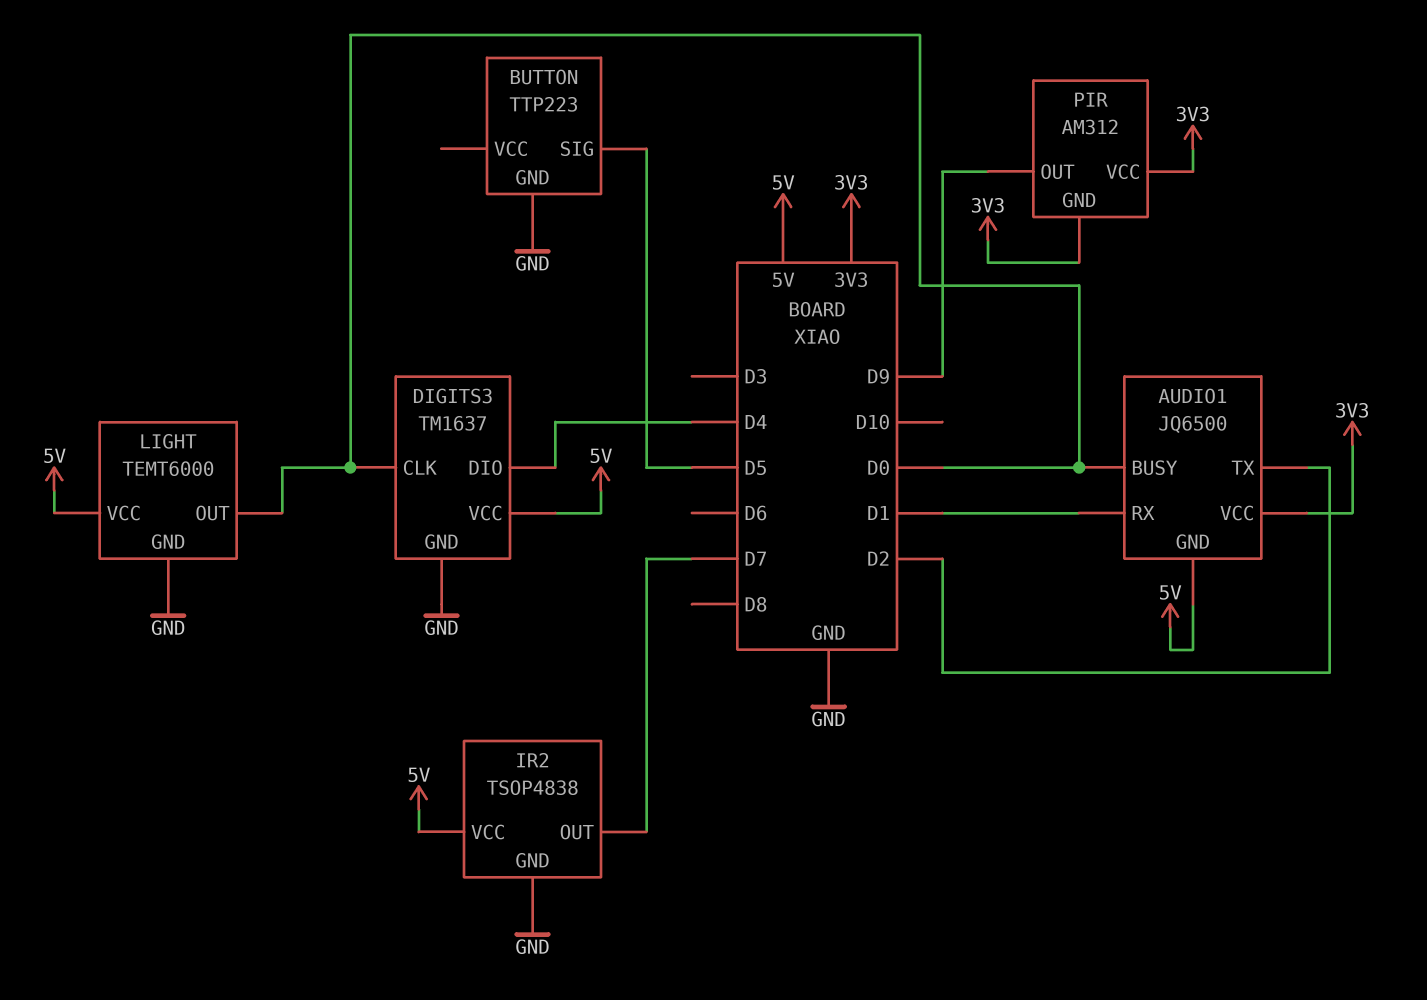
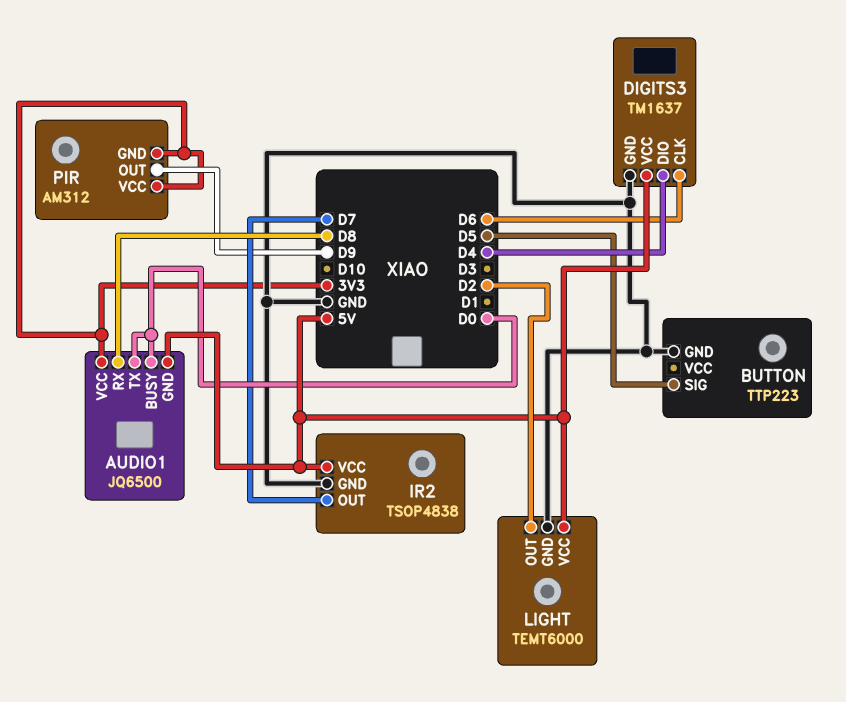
AUDIO1 pin RX: D1 -> D8
AUDIO1 pin TX: D2 -> D0
DIGITS3 pin CLK: D0 -> D6
LIGHT pin OUT: D0 -> D2

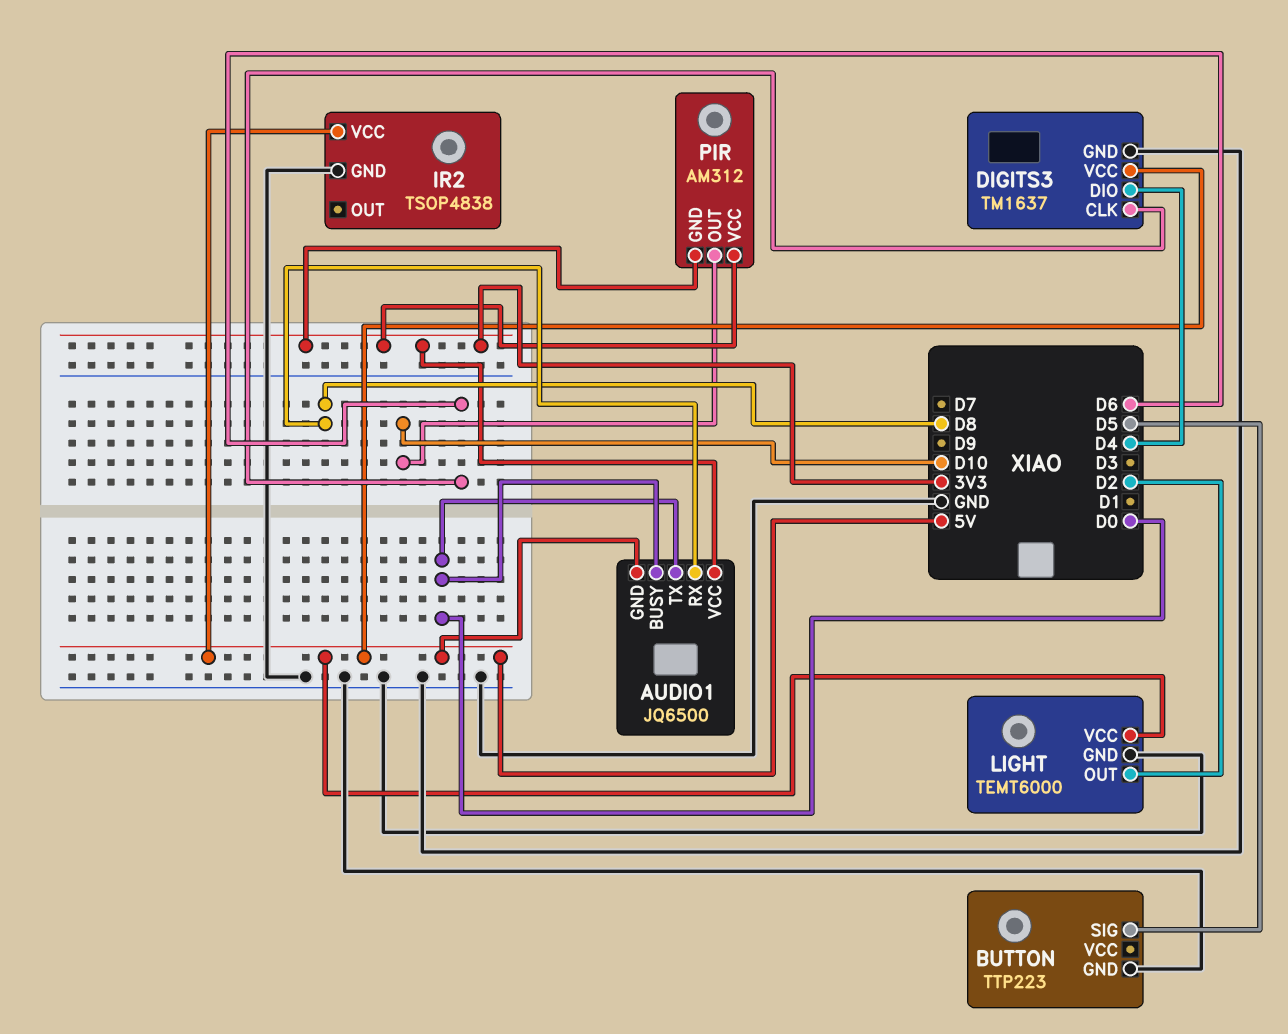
IR2 pin OUT: D7 -> none
PIR pin OUT: D9 -> D10

